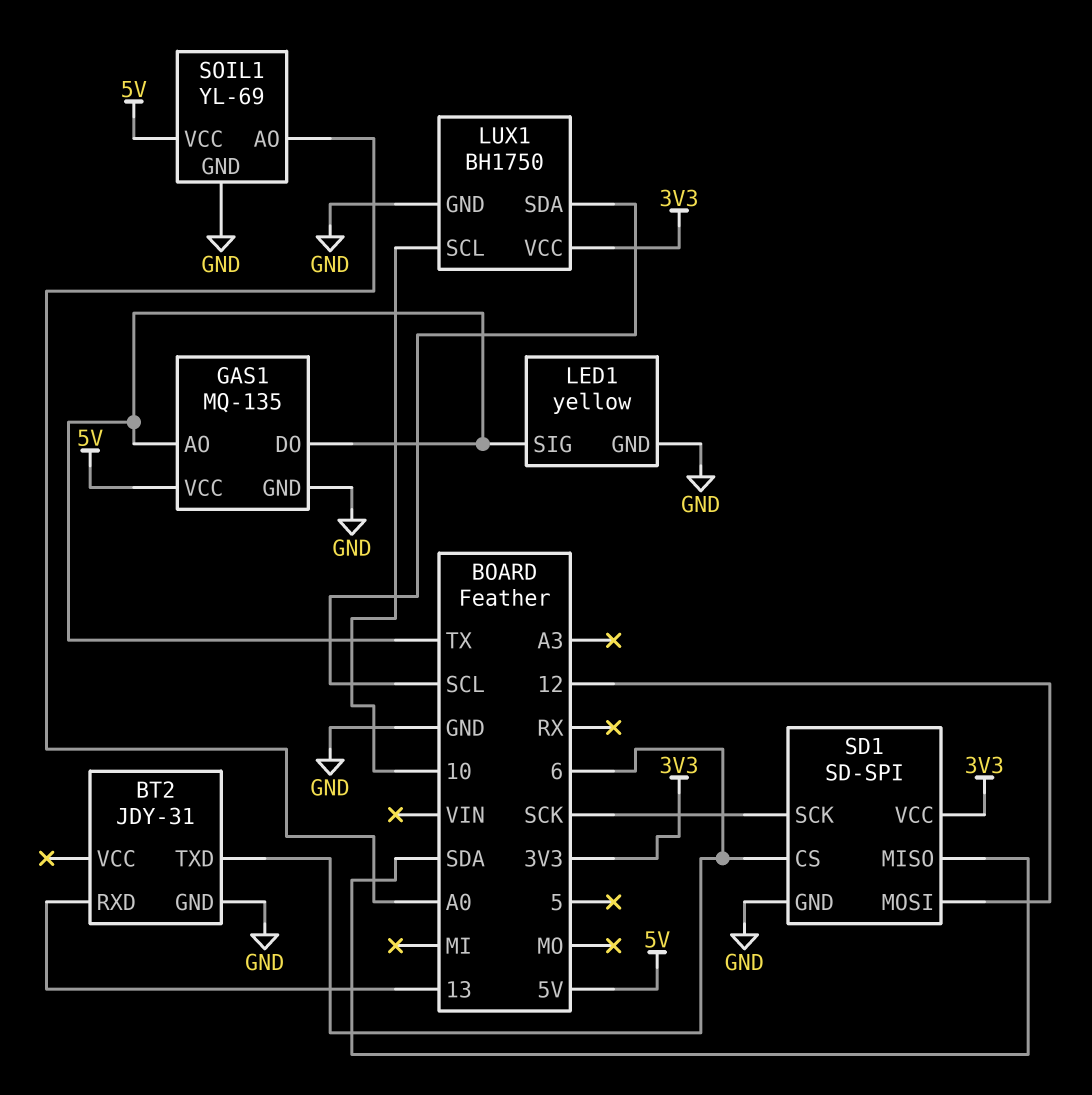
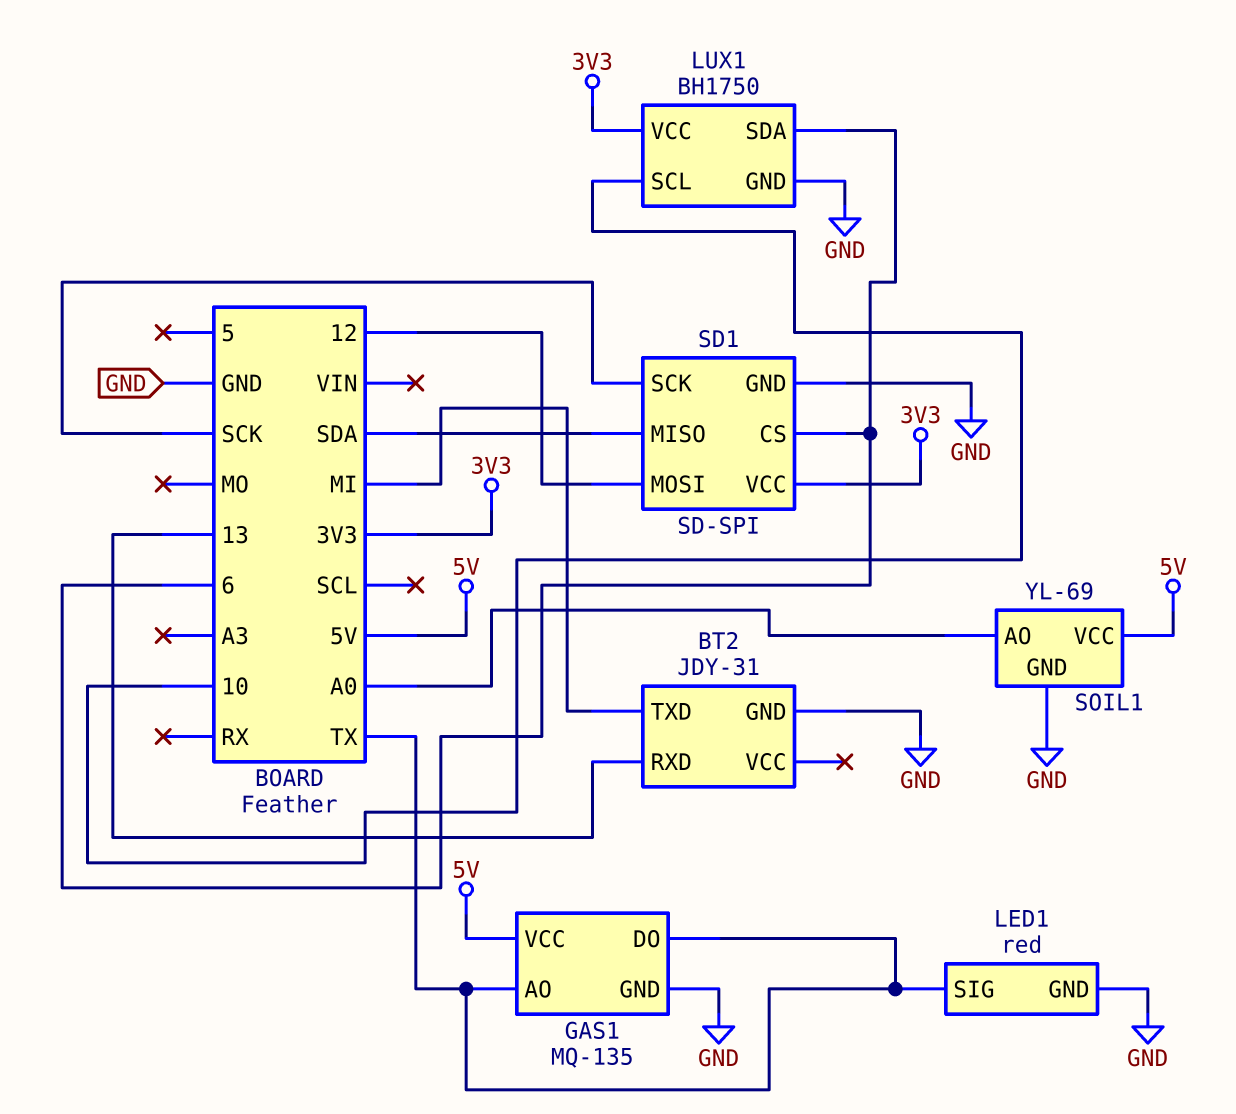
BT2 pin TXD: 6 -> MI
LED1: yellow -> red
LUX1 pin SDA: SCL -> 6

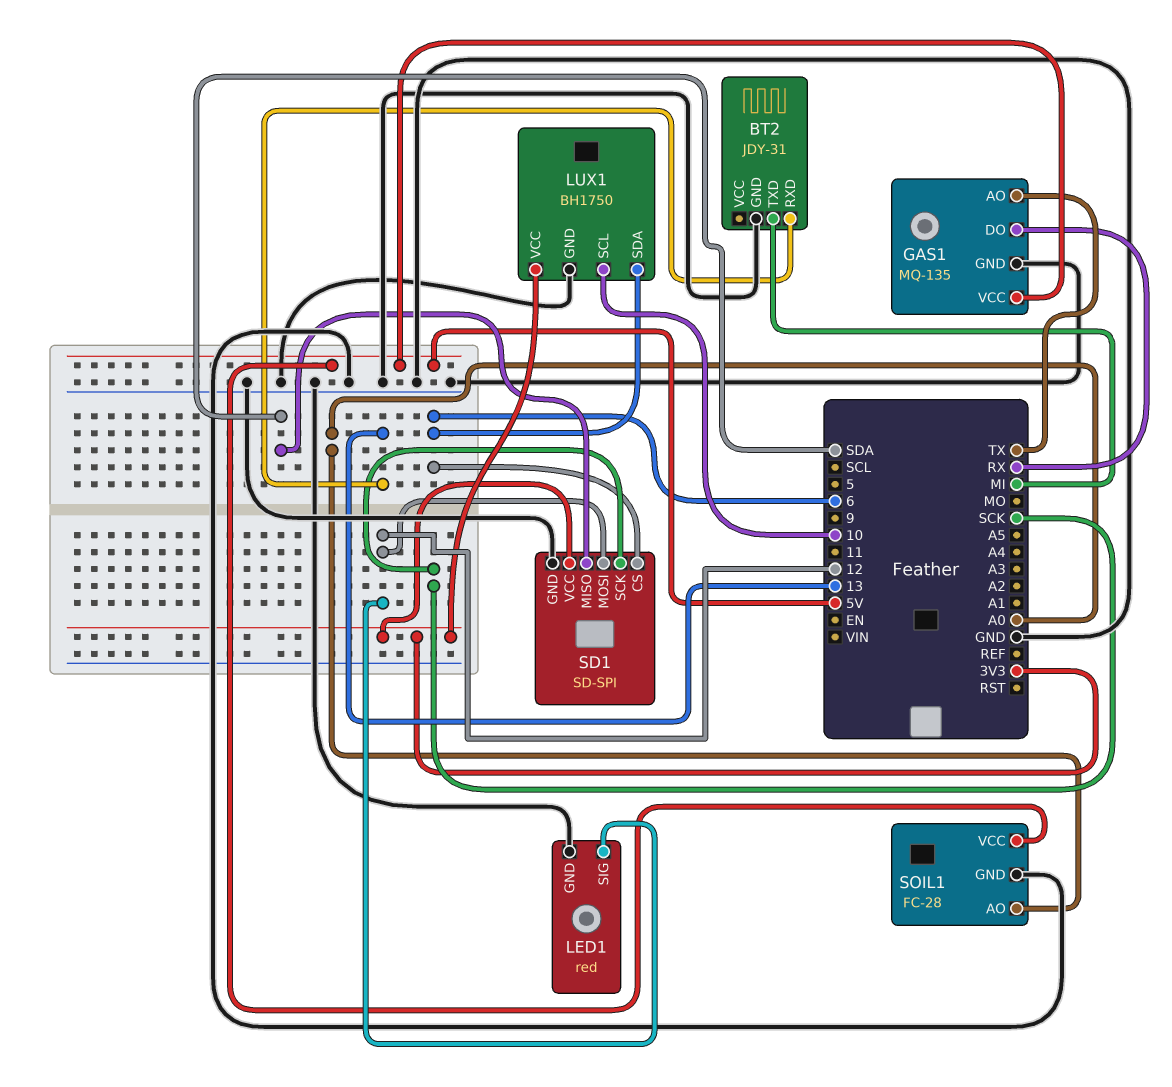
GAS1 pin DO: TX -> RX
LED1 pin SIG: TX -> 12
SOIL1: YL-69 -> FC-28

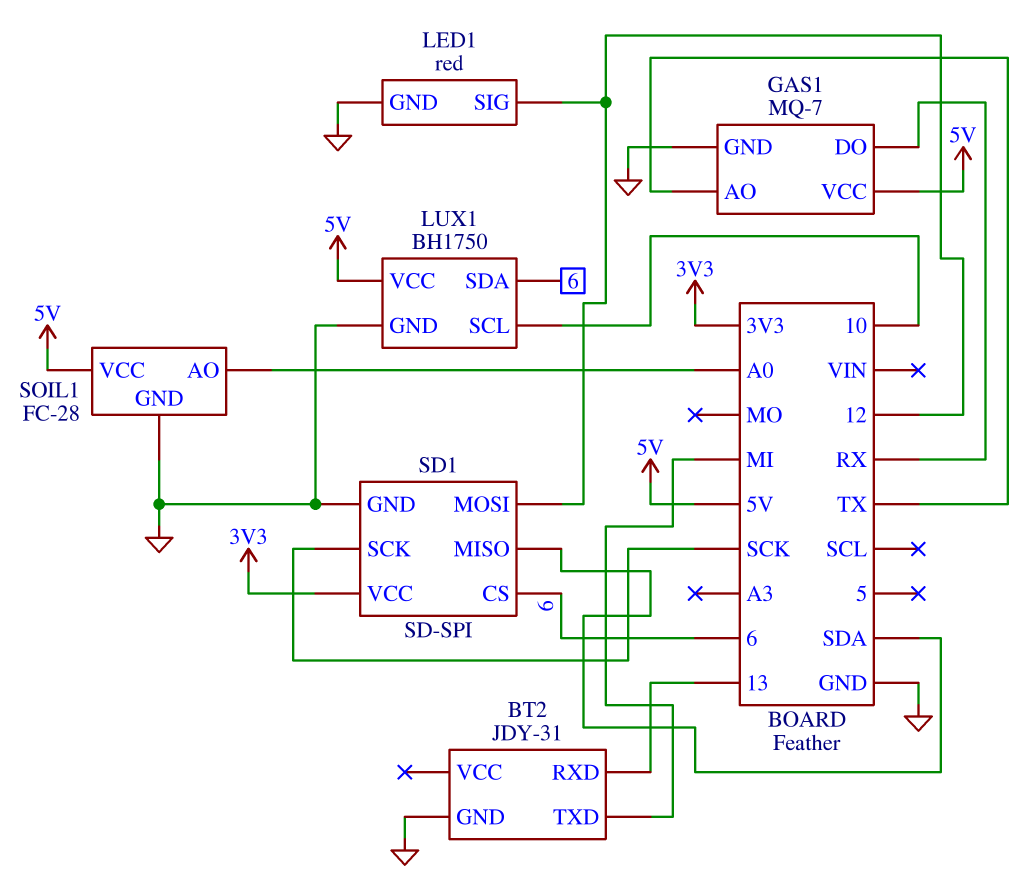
GAS1: MQ-135 -> MQ-7
LUX1 pin VCC: 3V3 -> 5V

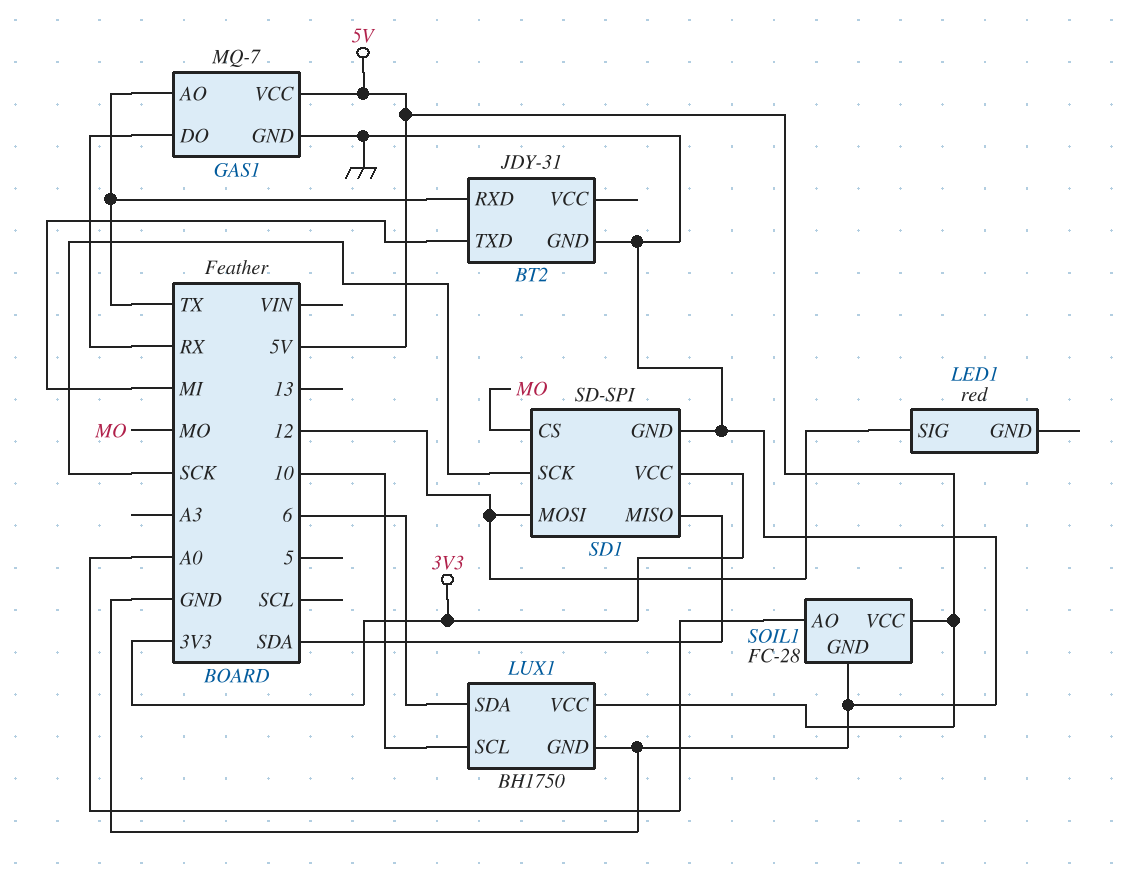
BT2 pin RXD: 13 -> TX
LED1 pin GND: GND -> none
SD1 pin CS: 6 -> MO

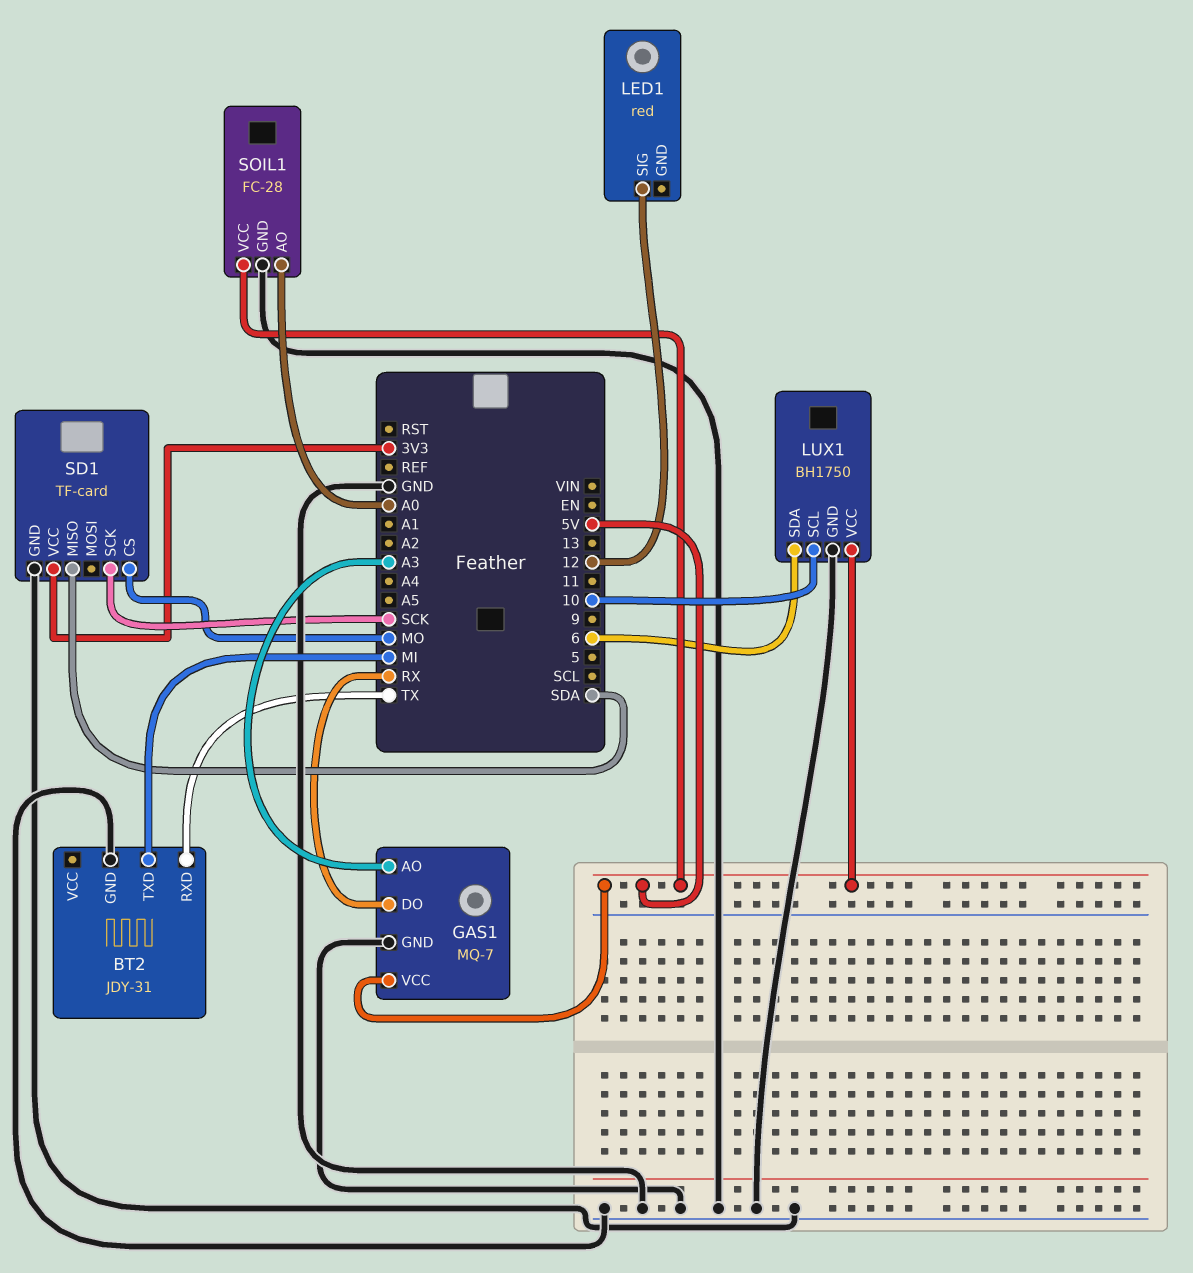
GAS1 pin AO: TX -> A3
SD1: SD-SPI -> TF-card
SD1 pin MOSI: 12 -> none

